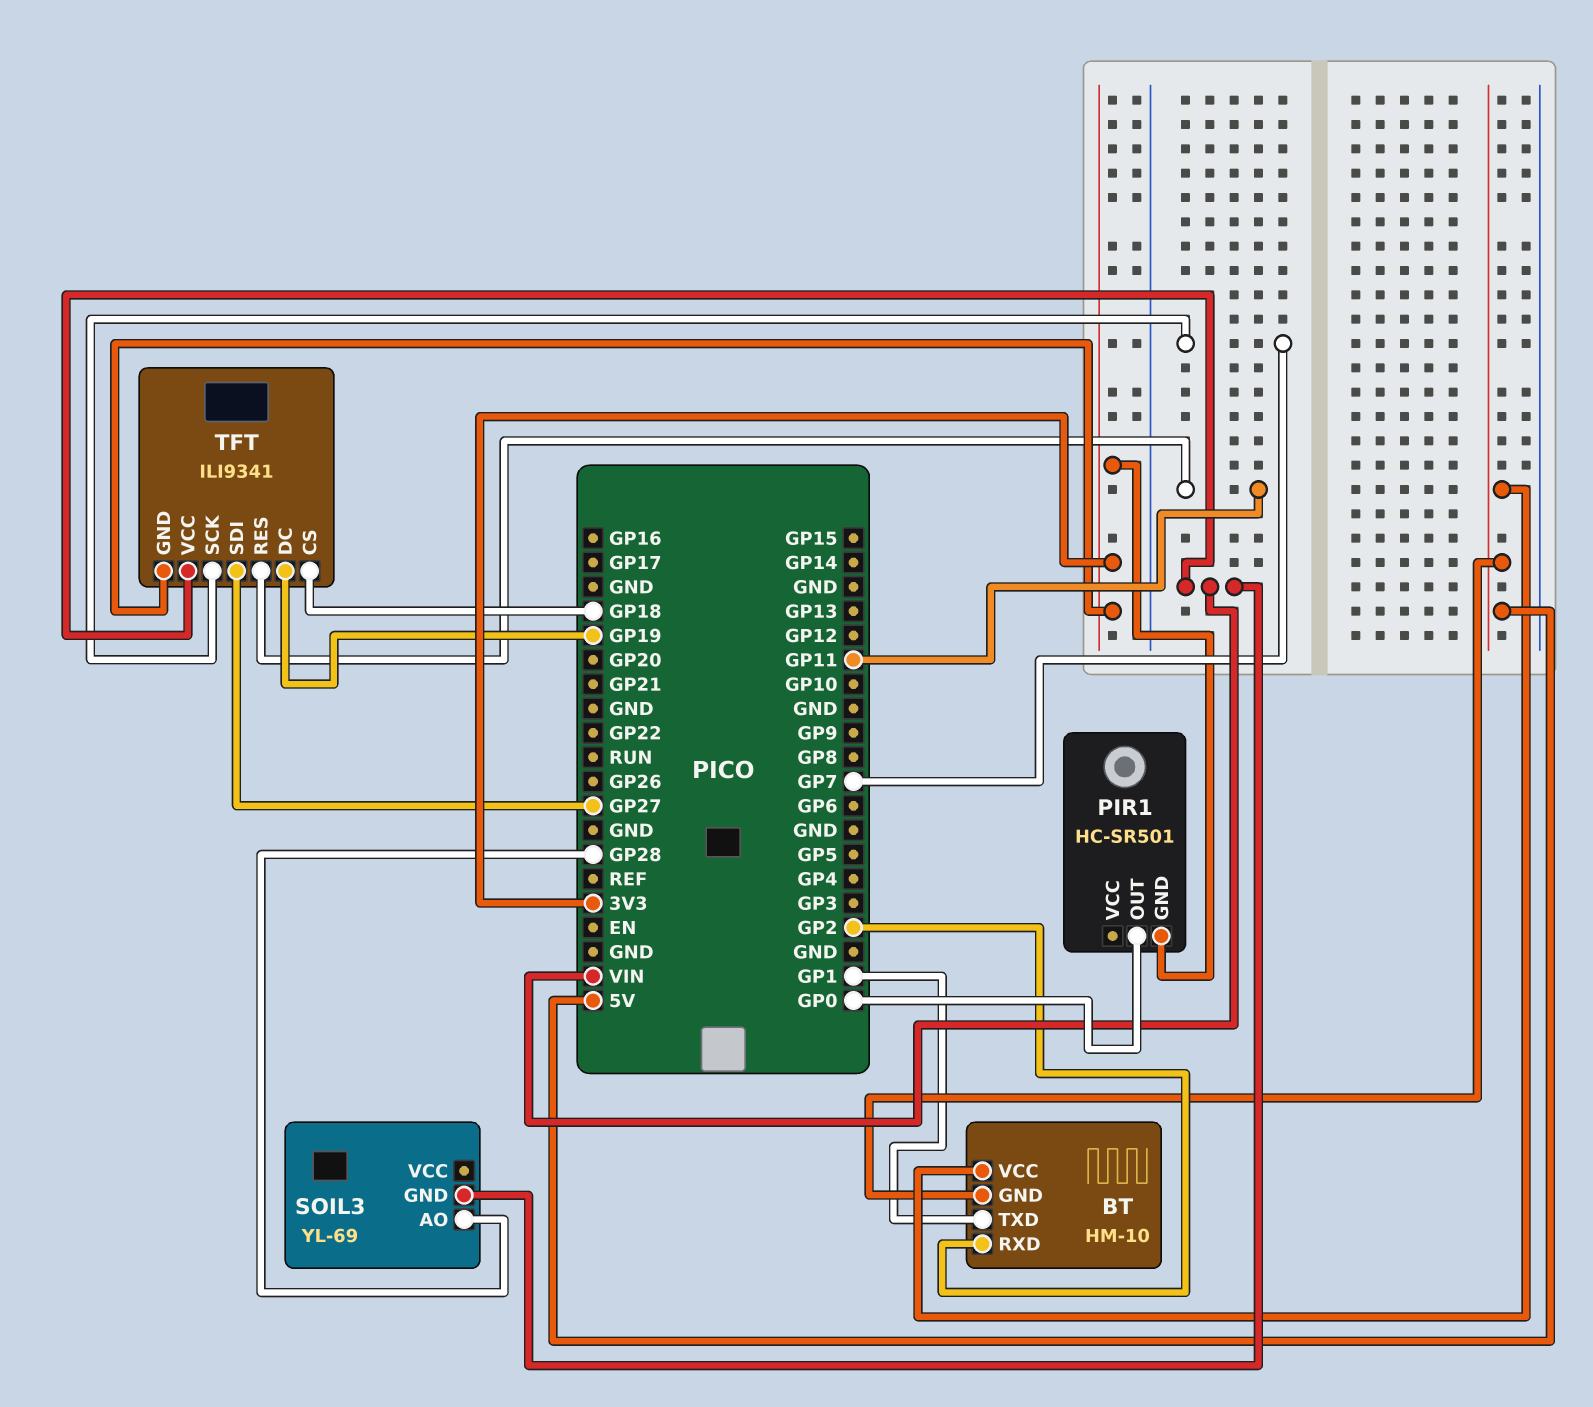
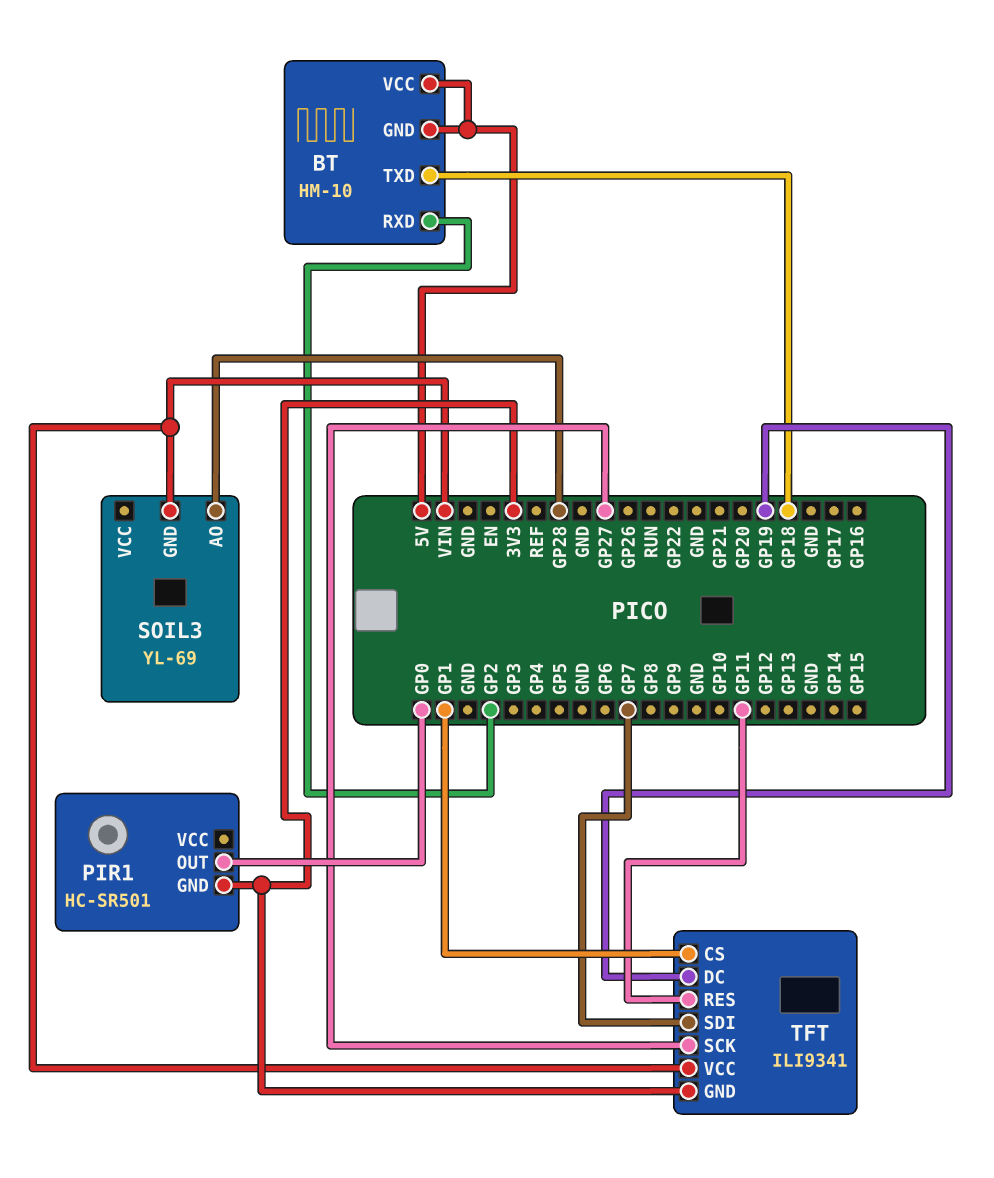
BT pin TXD: GP1 -> GP18
TFT pin CS: GP18 -> GP1
TFT pin SCK: GP7 -> GP27
TFT pin SDI: GP27 -> GP7

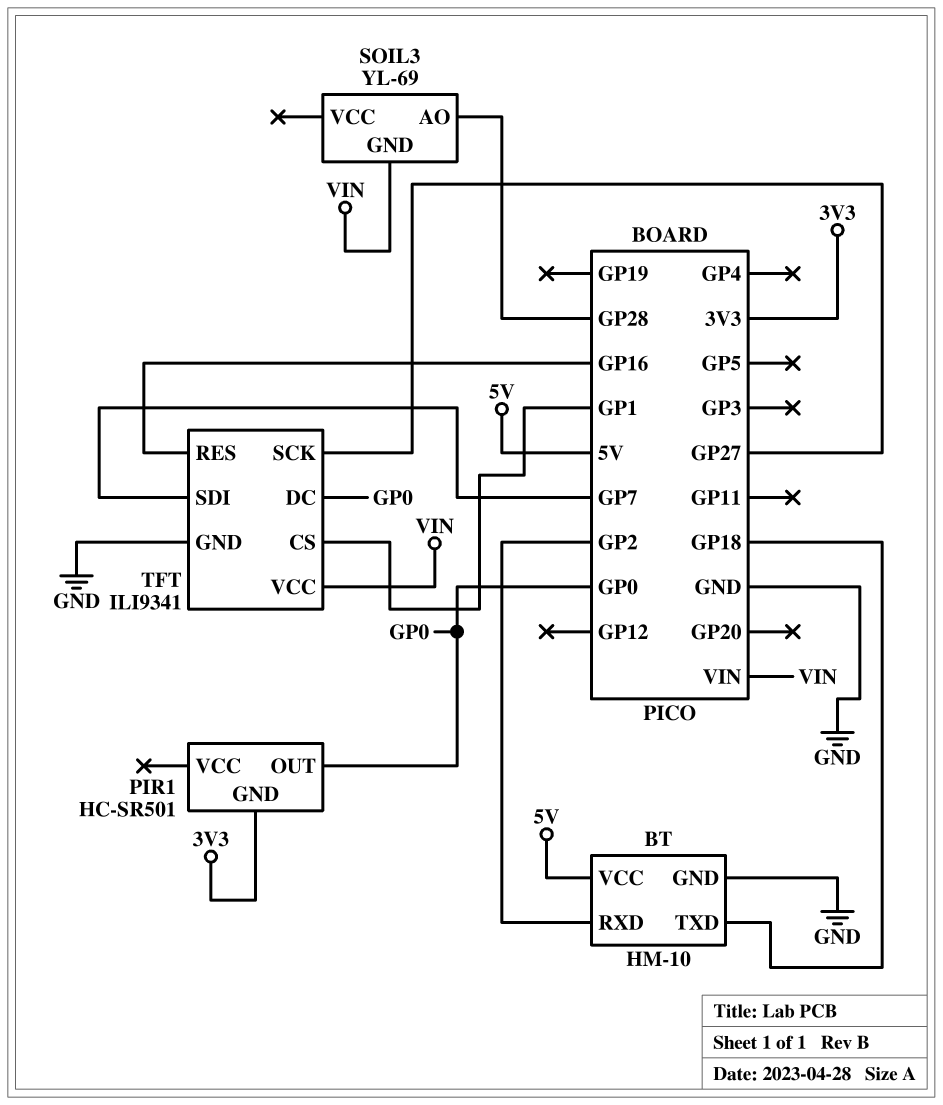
BT pin GND: 5V -> GND
TFT pin DC: GP19 -> GP0
TFT pin GND: 3V3 -> GND
TFT pin RES: GP11 -> GP16

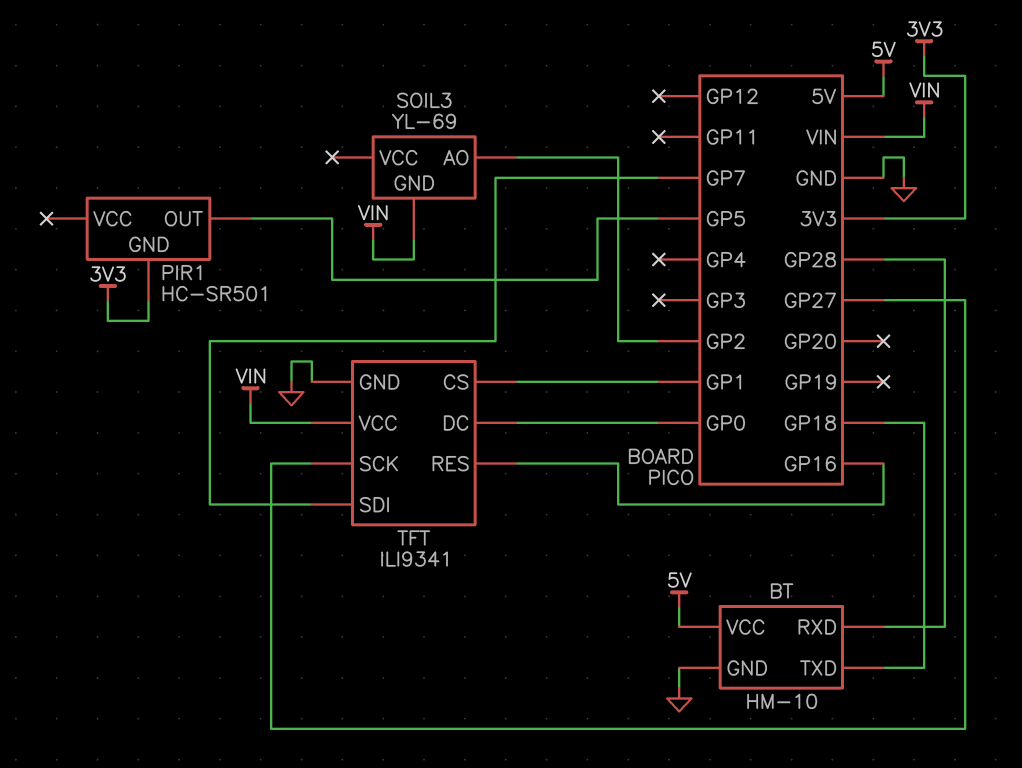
BT pin RXD: GP2 -> GP28
PIR1 pin OUT: GP0 -> GP5
SOIL3 pin AO: GP28 -> GP2

